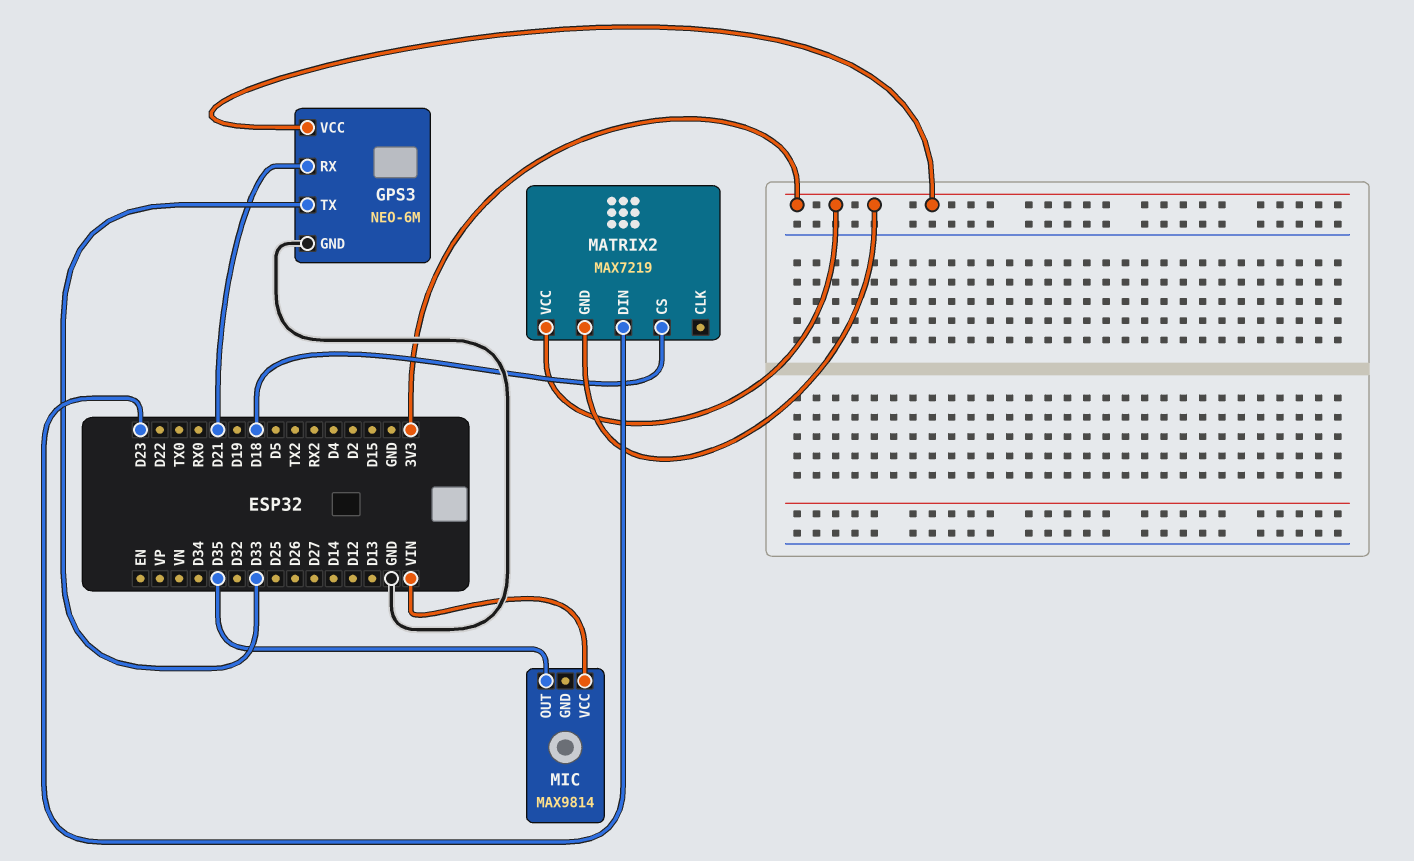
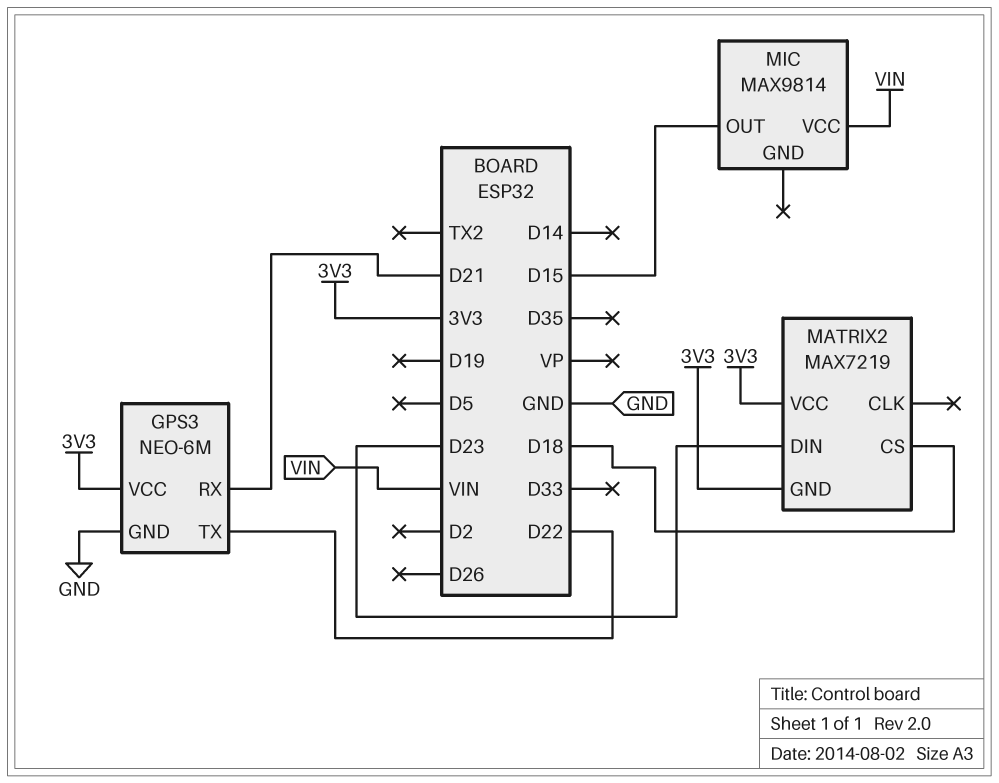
GPS3 pin TX: D33 -> D22
MIC pin OUT: D35 -> D15

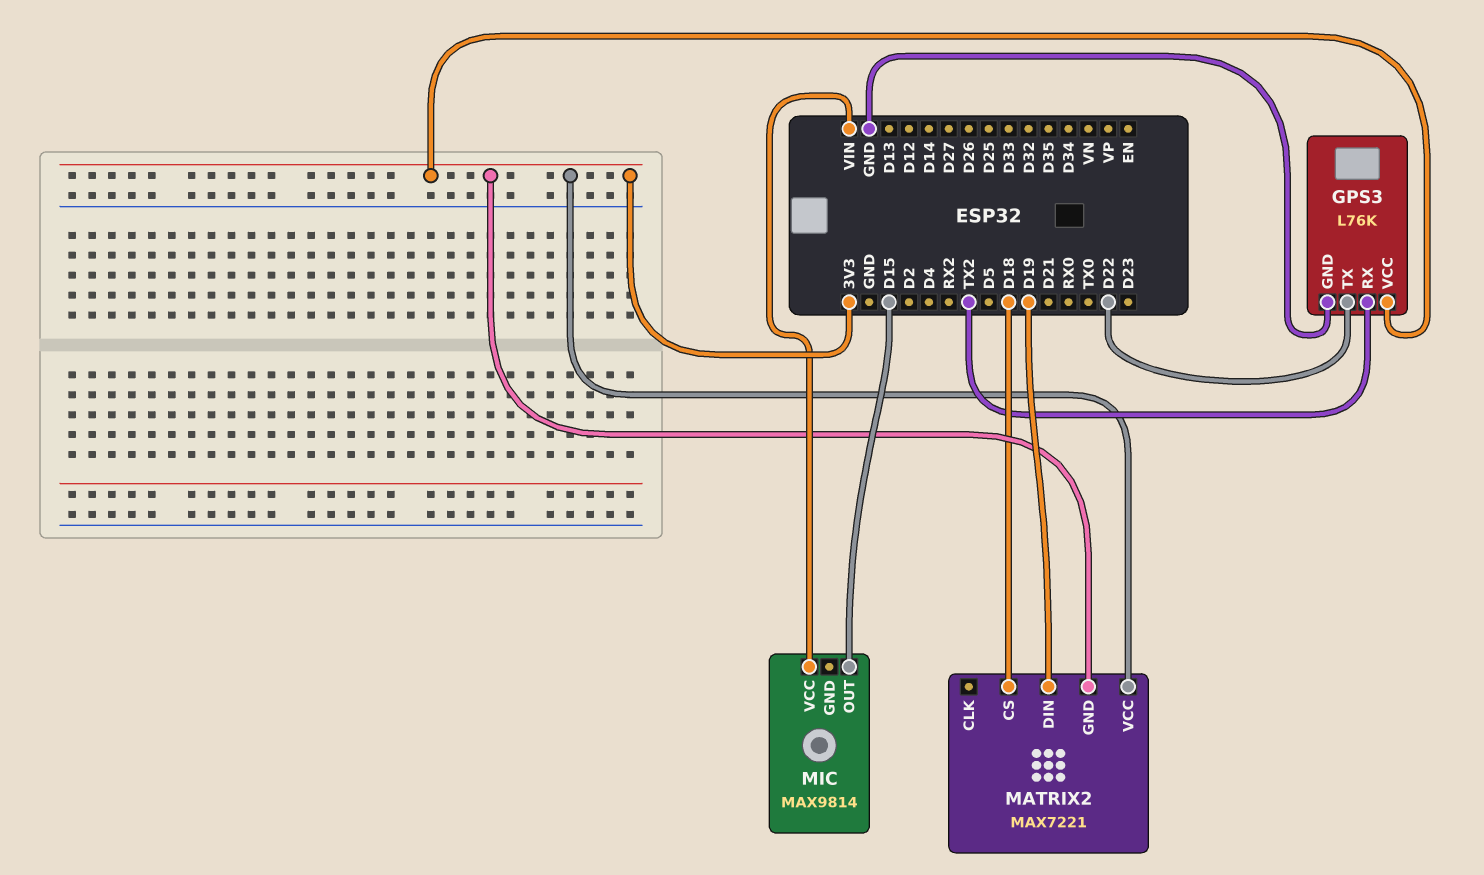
GPS3: NEO-6M -> L76K
GPS3 pin RX: D21 -> TX2
MATRIX2: MAX7219 -> MAX7221
MATRIX2 pin DIN: D23 -> D19

